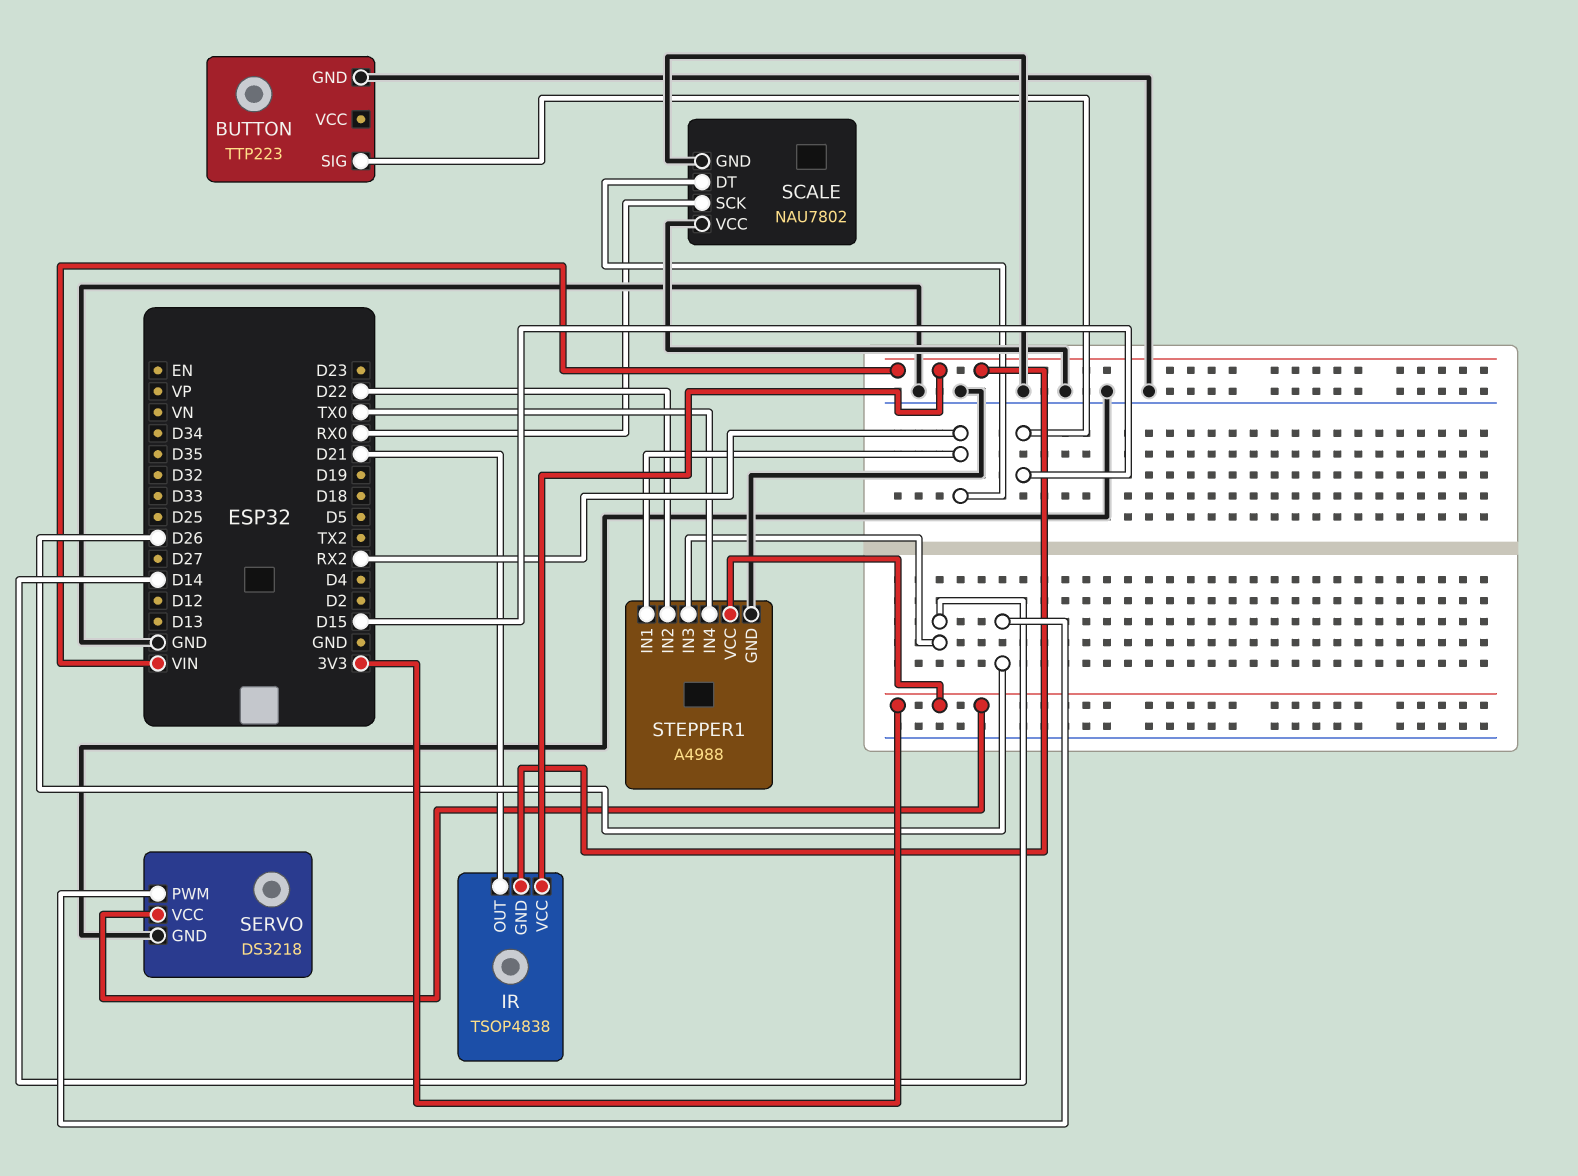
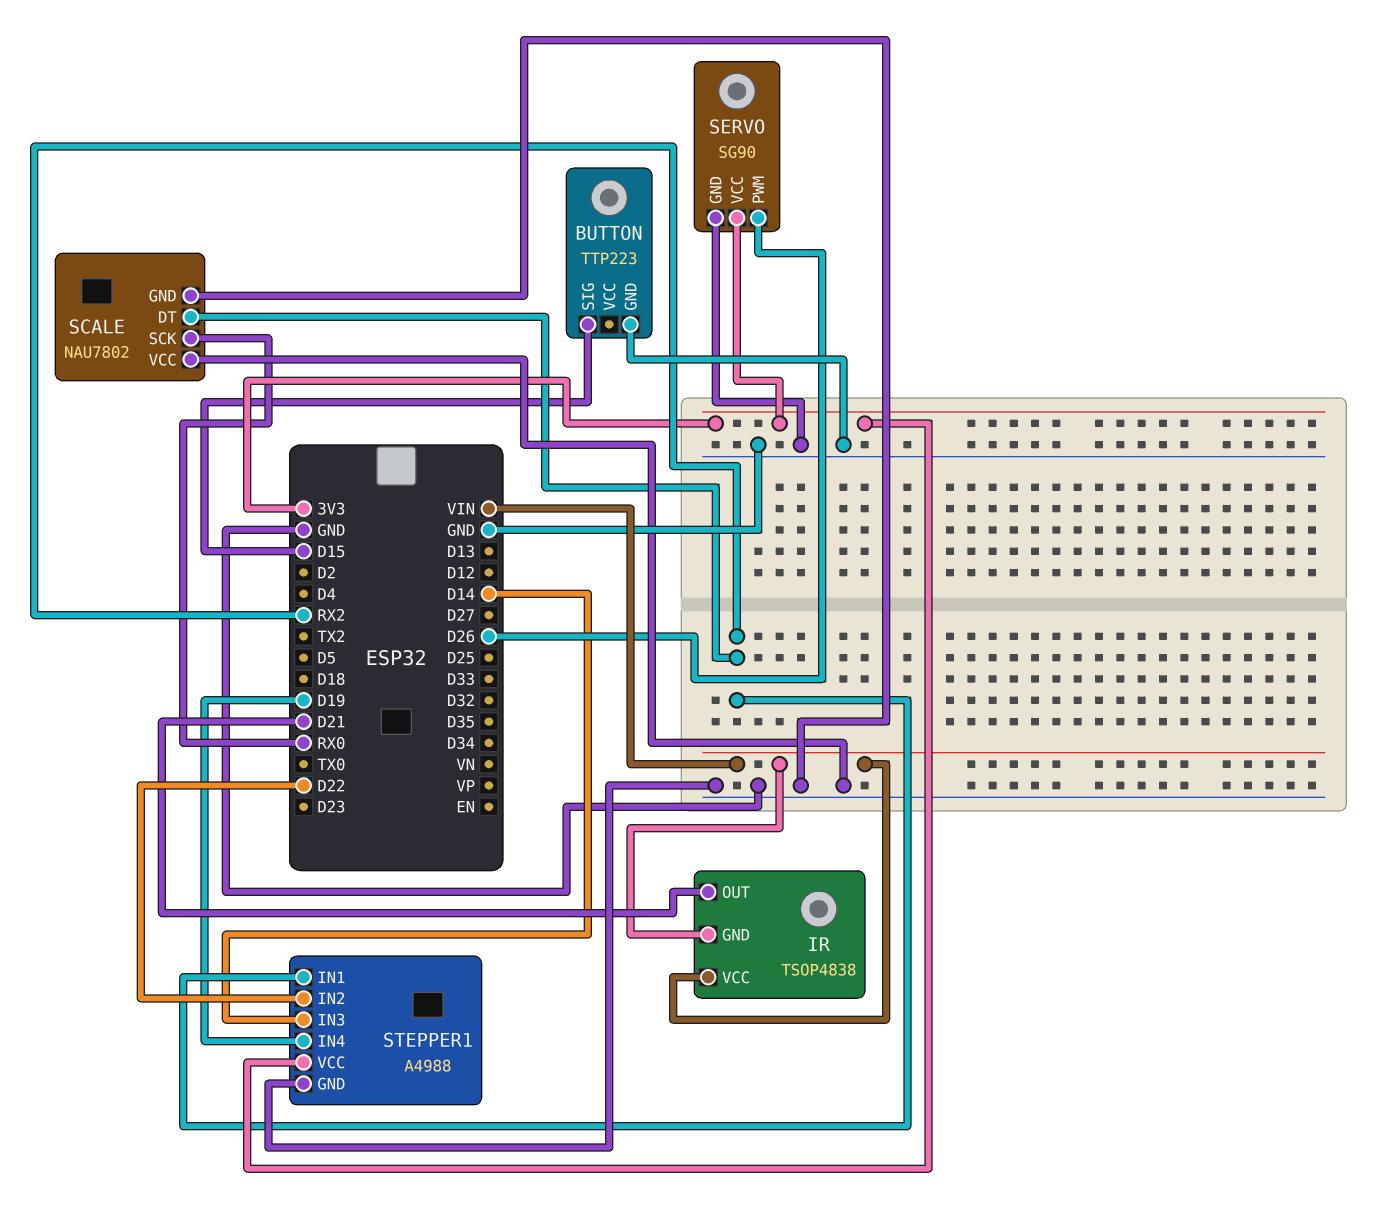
SERVO: DS3218 -> SG90
STEPPER1 pin IN4: TX0 -> D19

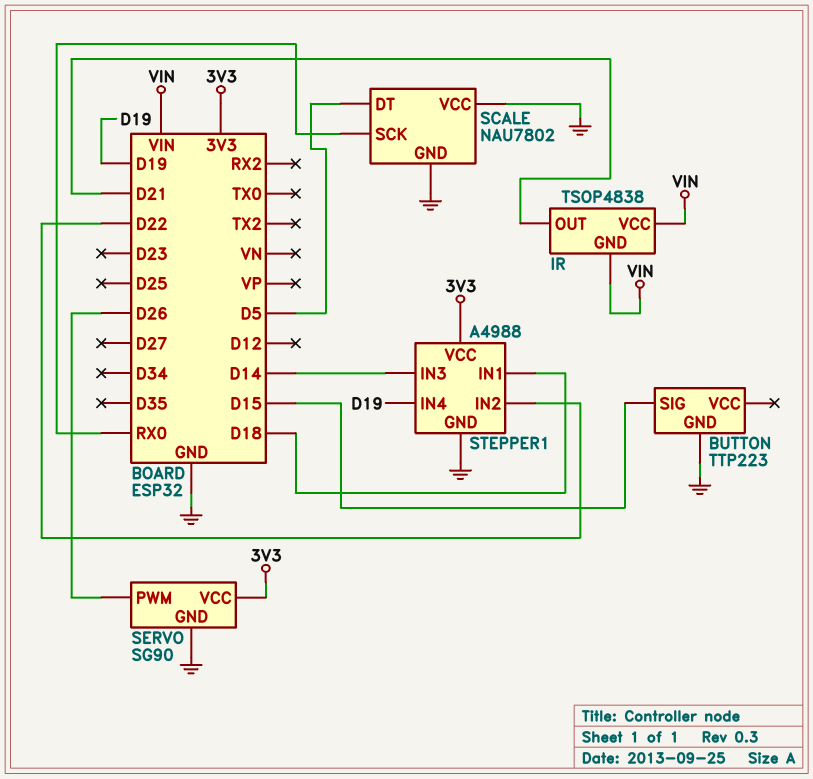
SCALE pin DT: RX2 -> D5
STEPPER1 pin IN1: RX2 -> D18

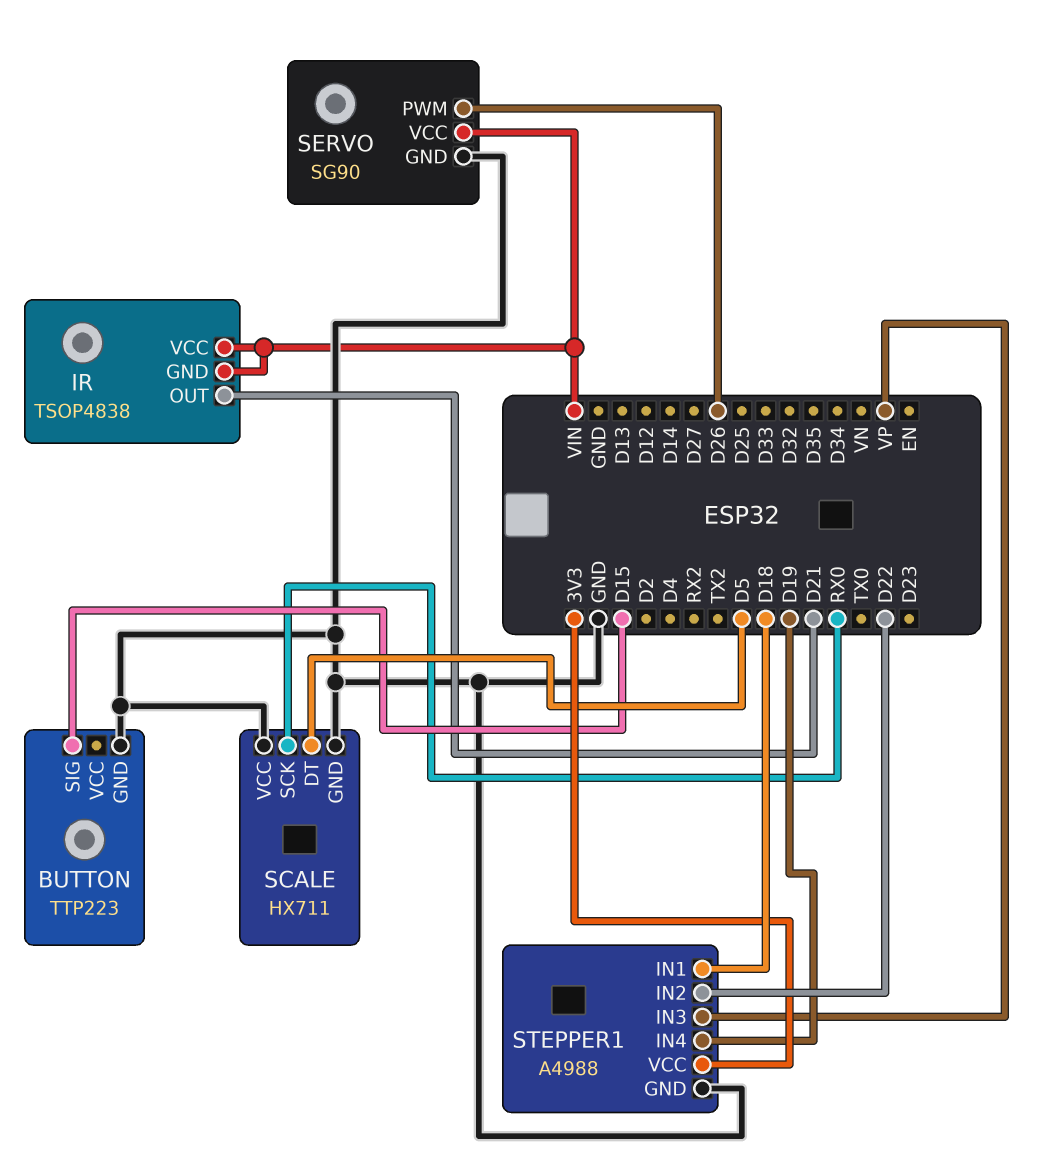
SCALE: NAU7802 -> HX711
SERVO pin VCC: 3V3 -> VIN
STEPPER1 pin IN3: D14 -> VP

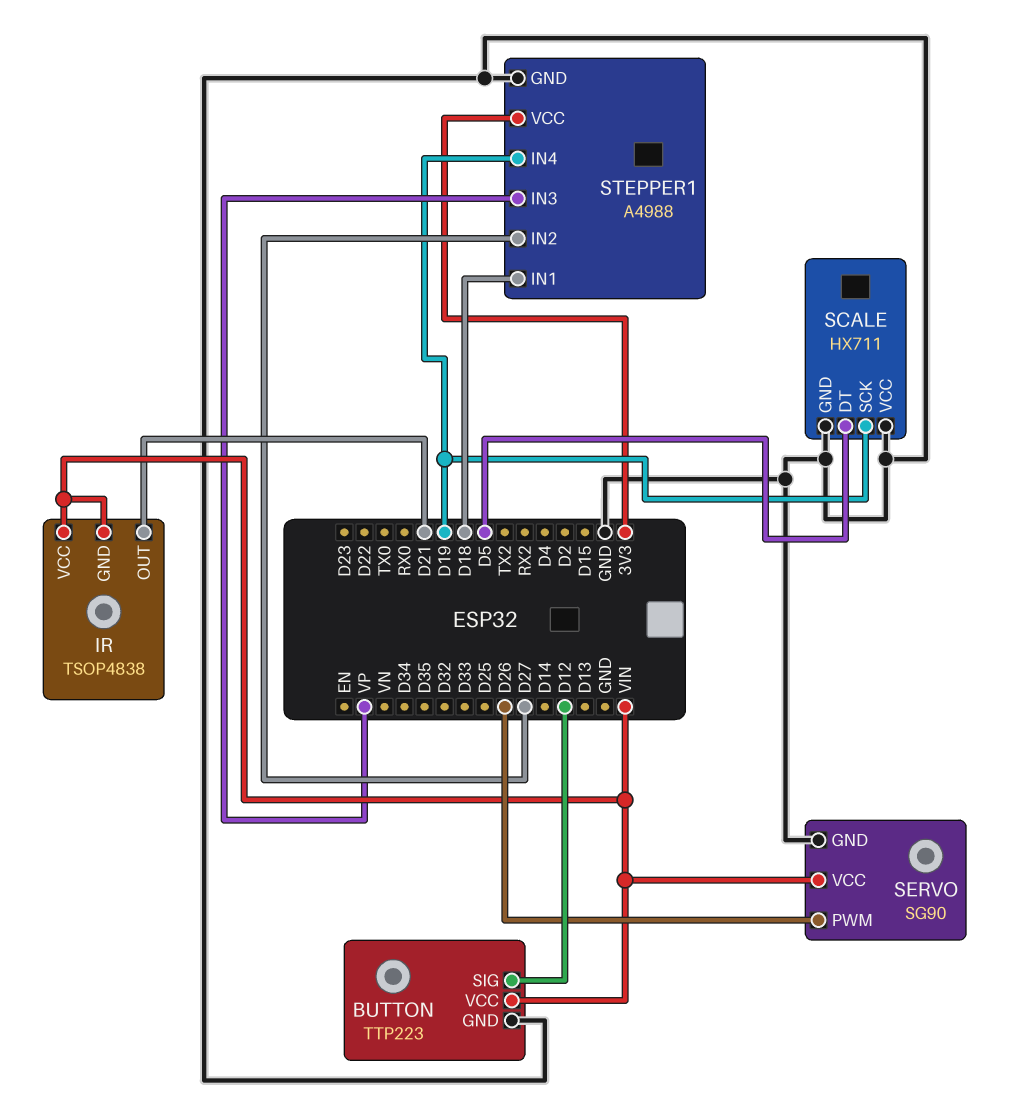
BUTTON pin SIG: D15 -> D12
BUTTON pin VCC: none -> VIN
SCALE pin SCK: RX0 -> D19
STEPPER1 pin IN2: D22 -> D27

